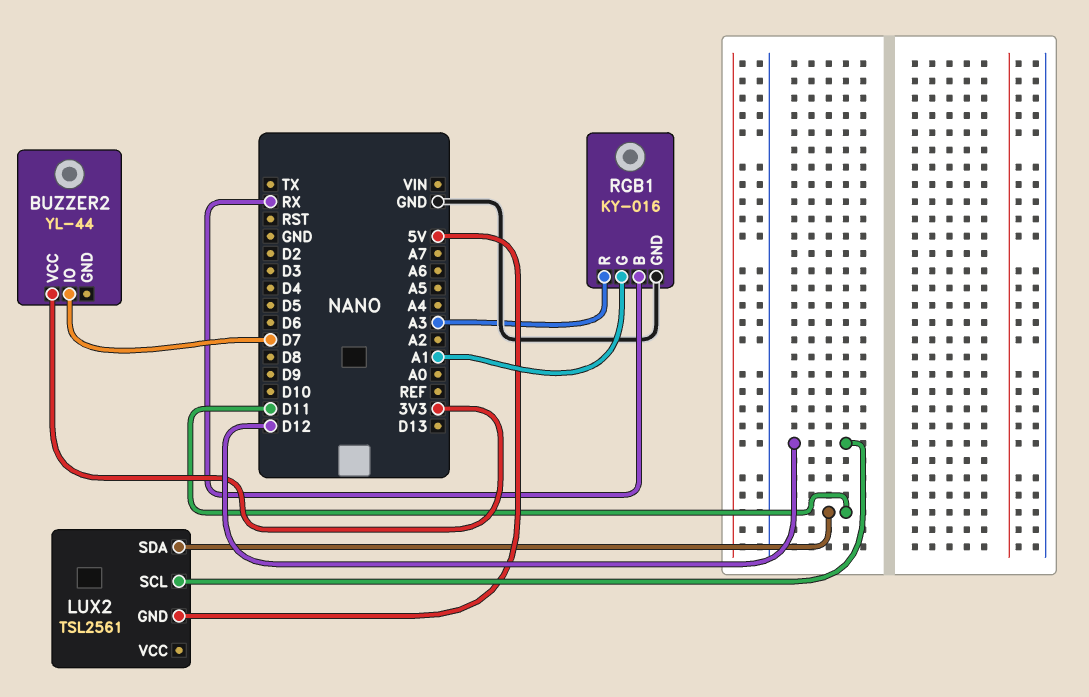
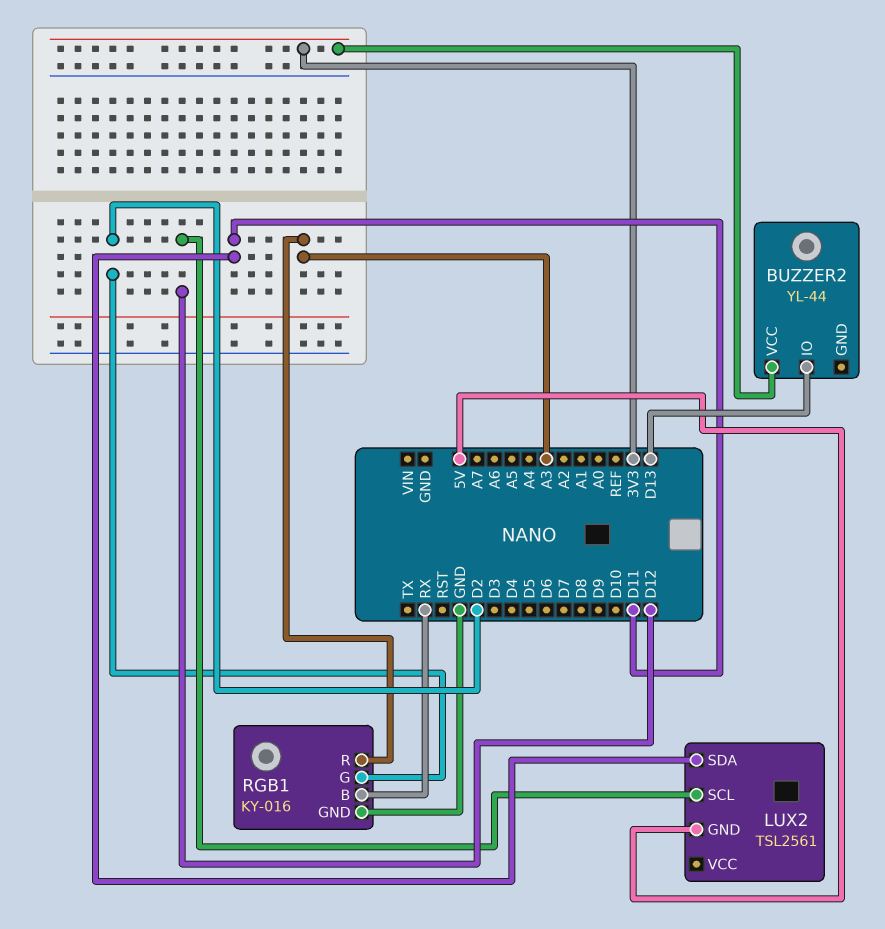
BUZZER2 pin IO: D7 -> D13
RGB1 pin G: A1 -> D2

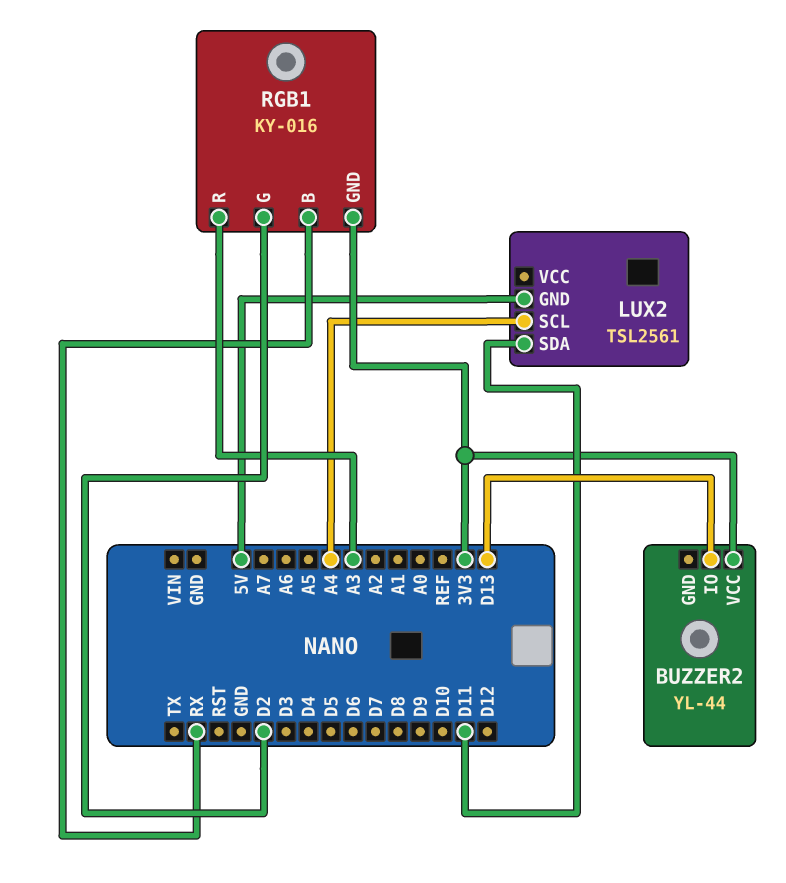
LUX2 pin SCL: D12 -> A4
RGB1 pin GND: GND -> 3V3

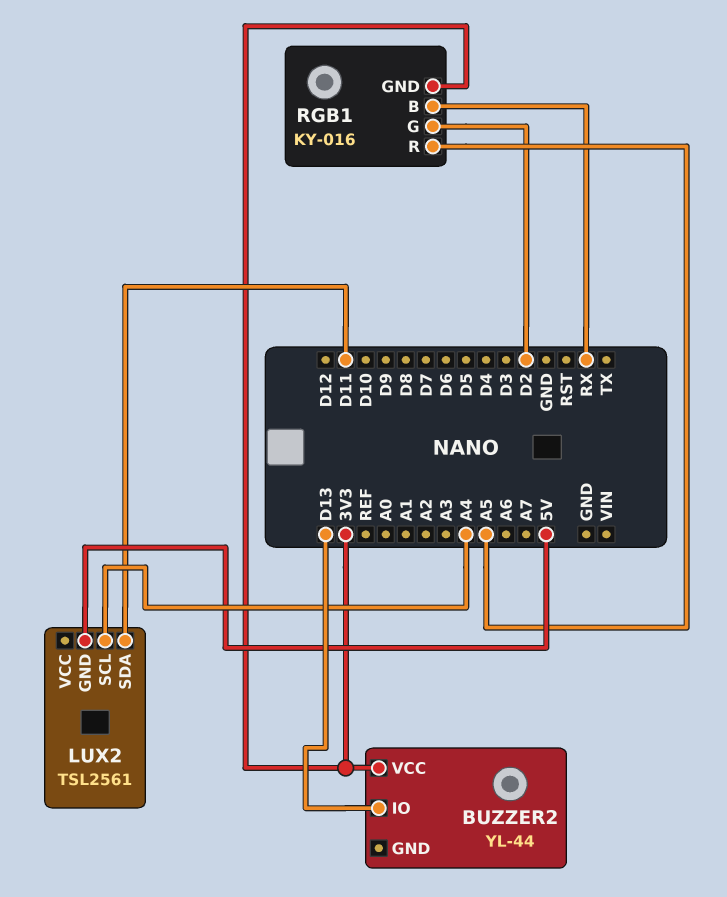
RGB1 pin R: A3 -> A5

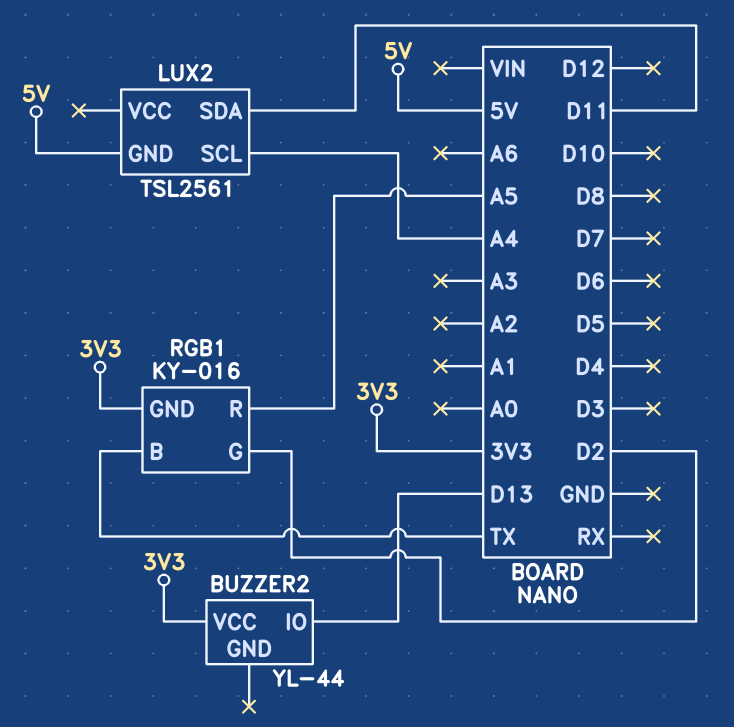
RGB1 pin B: RX -> TX

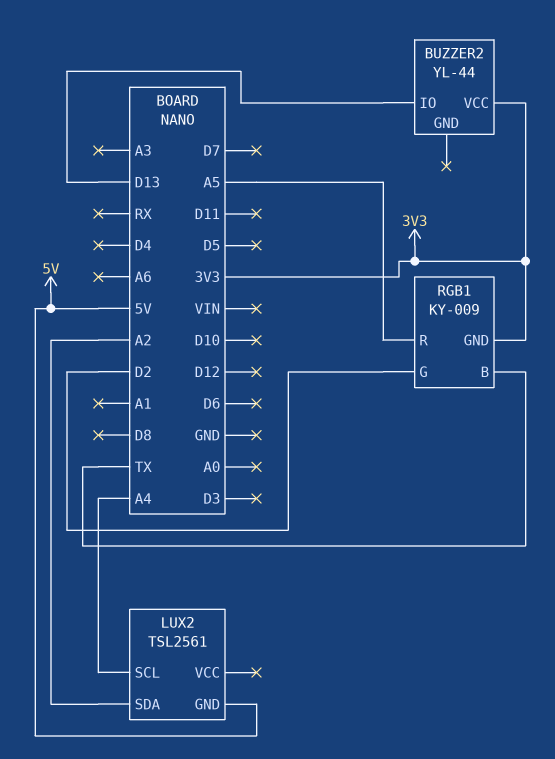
LUX2 pin SDA: D11 -> A2
RGB1: KY-016 -> KY-009

